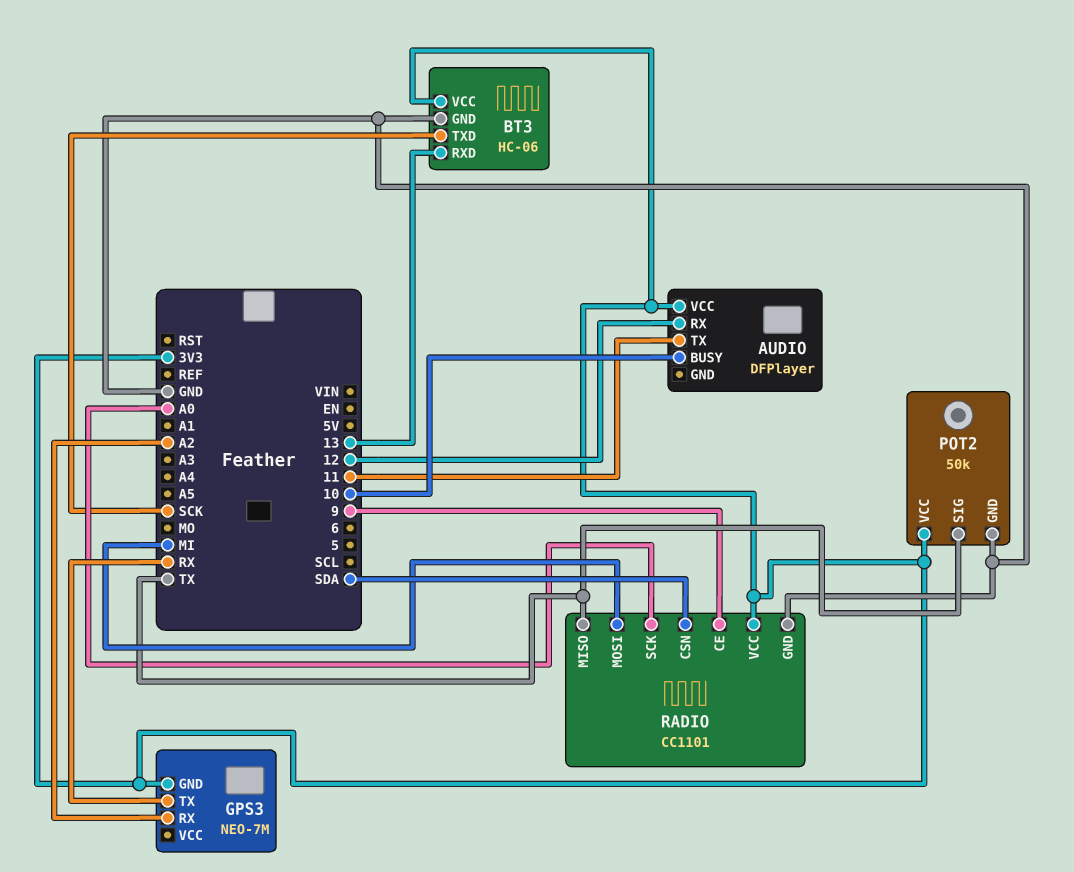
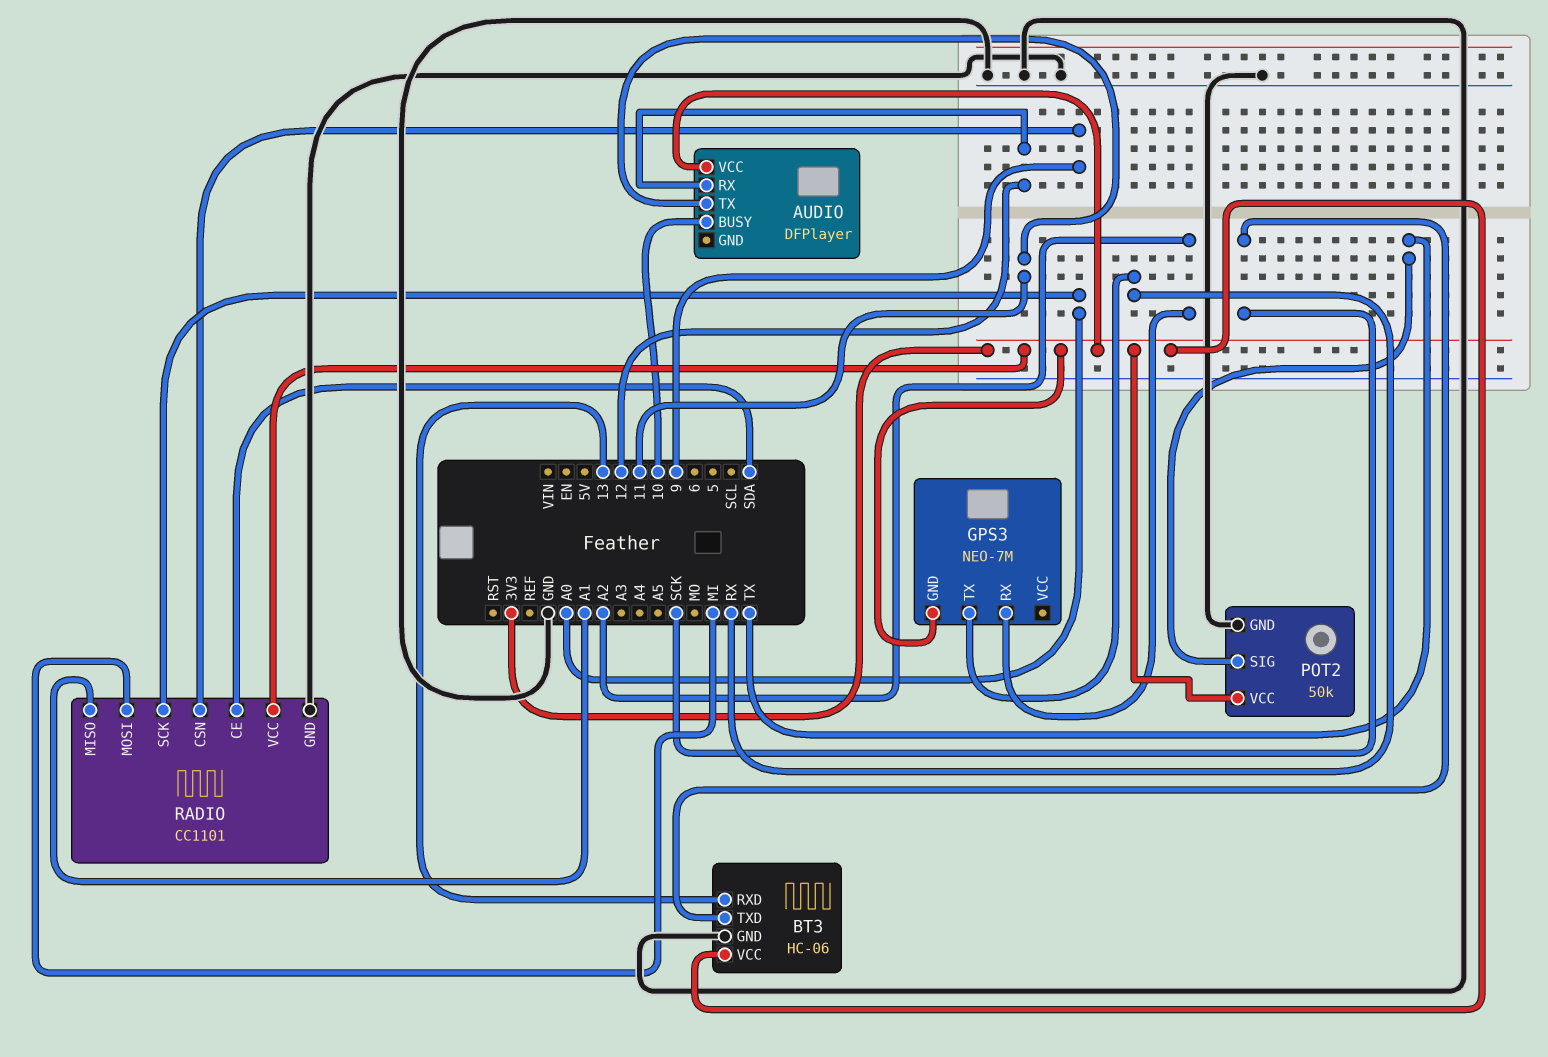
RADIO pin CE: 9 -> SDA
RADIO pin CSN: SDA -> 9
RADIO pin MISO: TX -> A1

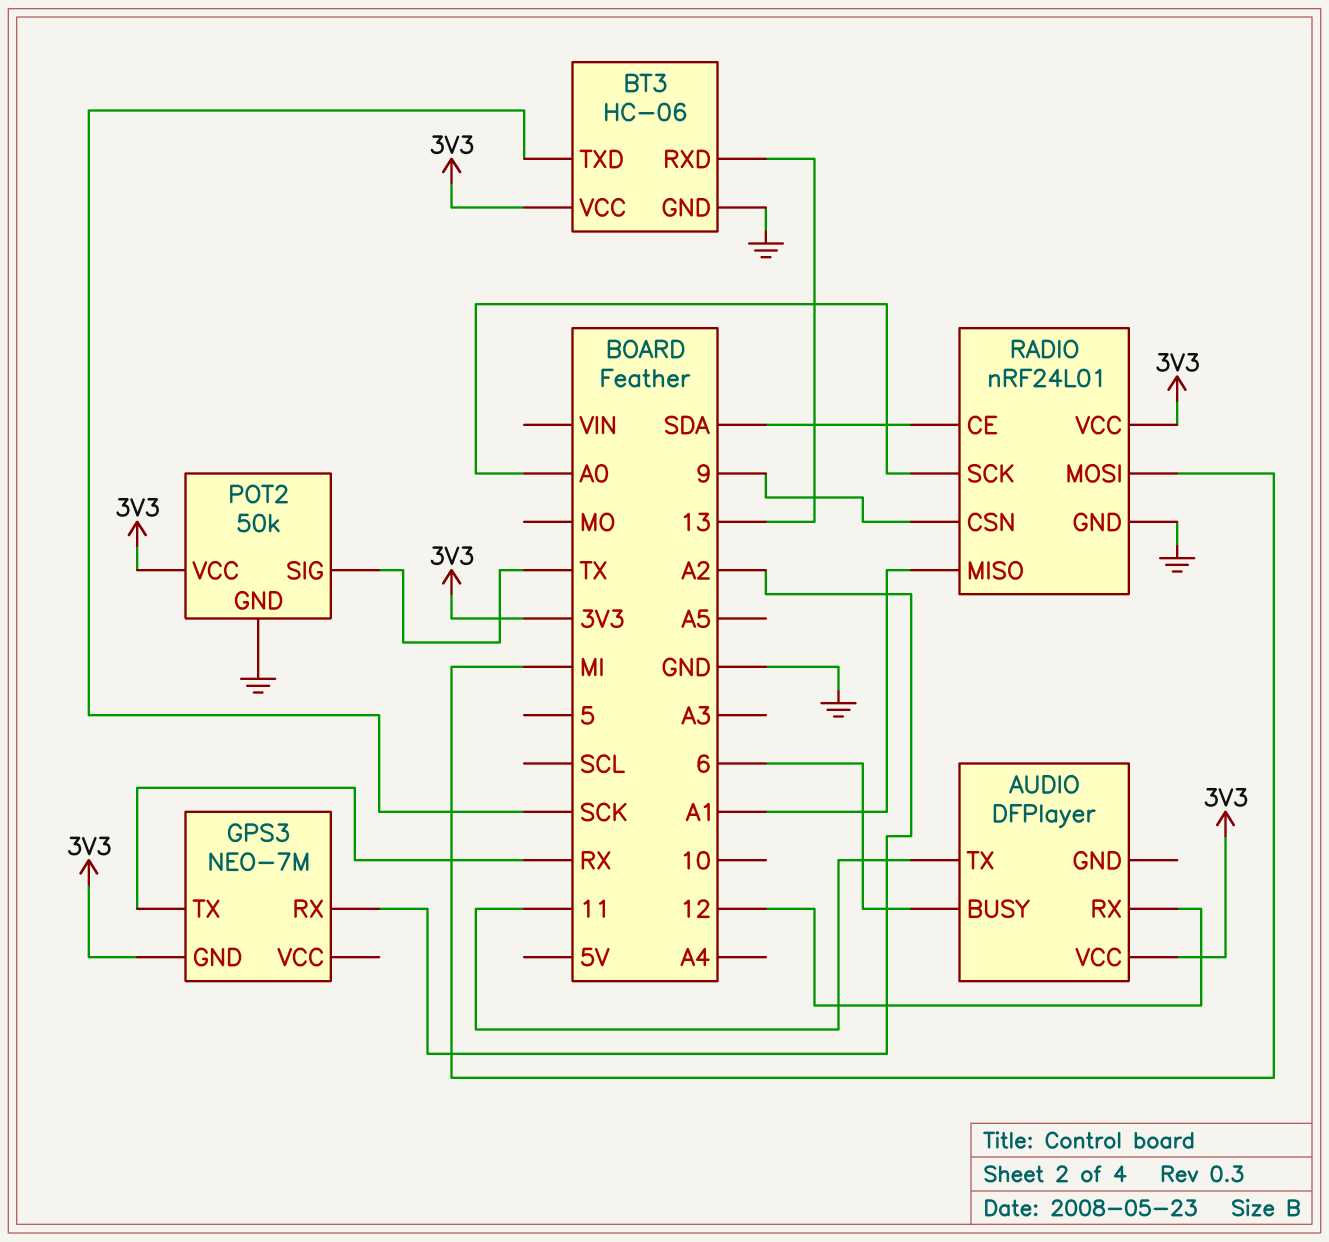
AUDIO pin BUSY: 10 -> 6
RADIO: CC1101 -> nRF24L01

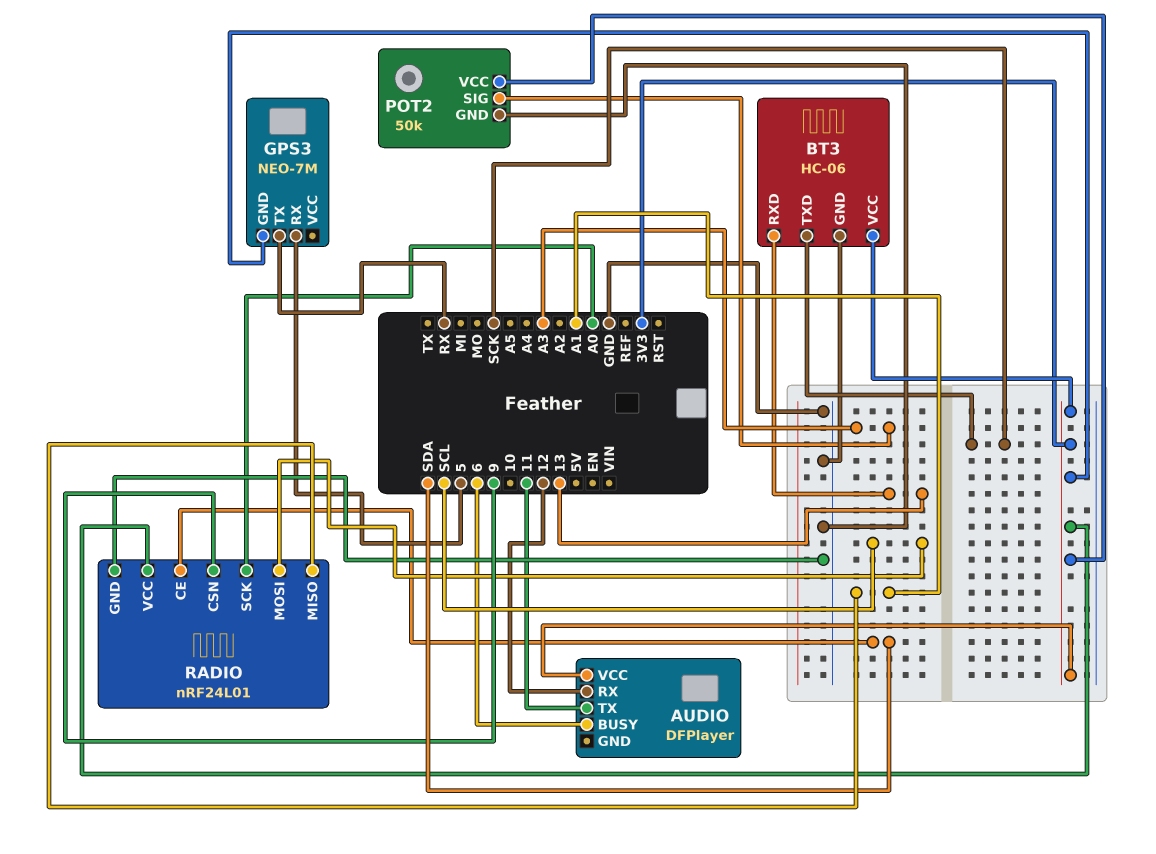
GPS3 pin RX: A2 -> 5
POT2 pin SIG: TX -> A3
RADIO pin MOSI: MI -> SCL

